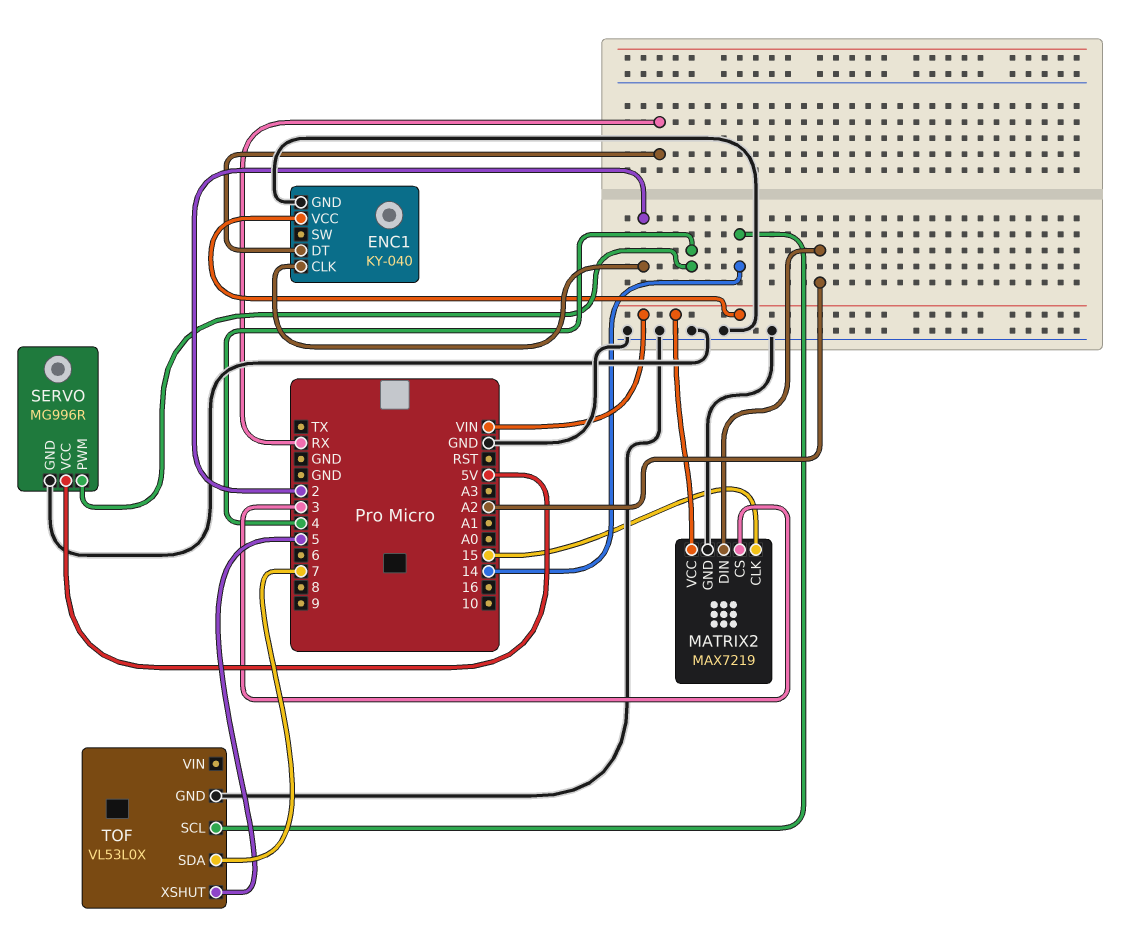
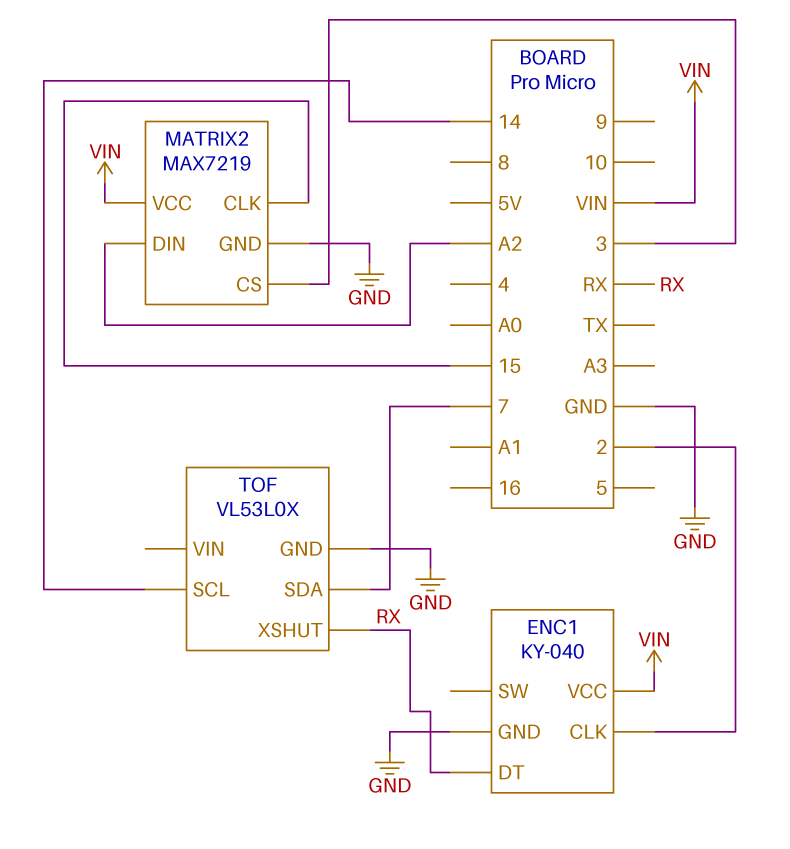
SERVO: MG996R -> none
SERVO pin GND: GND -> none
SERVO pin PWM: 4 -> none
SERVO pin VCC: 5V -> none
TOF pin XSHUT: 5 -> RX

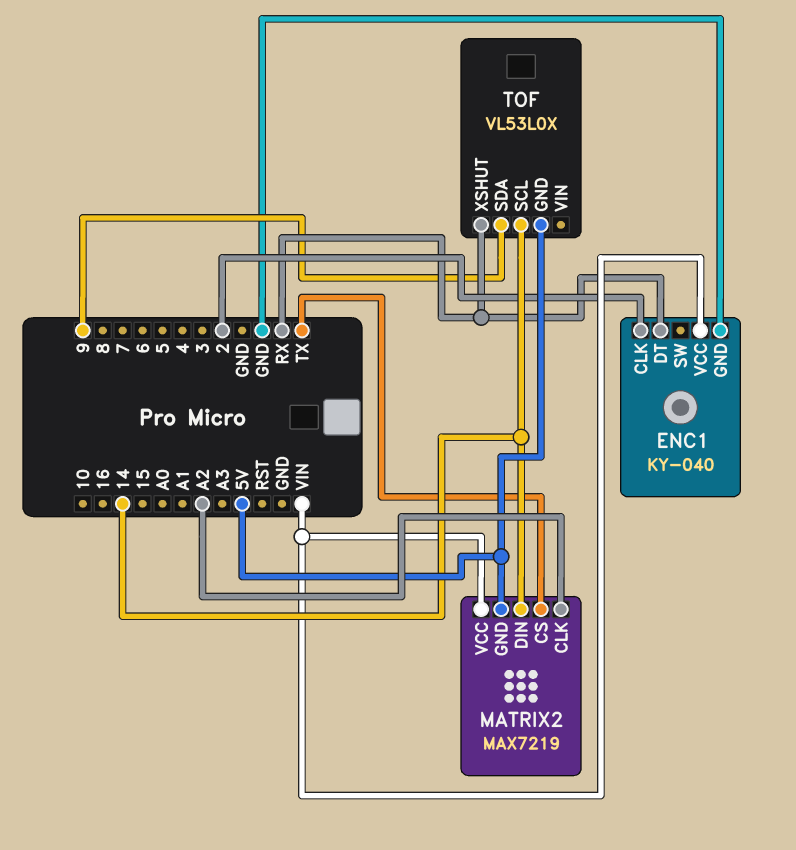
MATRIX2 pin CLK: 15 -> A2
MATRIX2 pin CS: 3 -> TX
MATRIX2 pin DIN: A2 -> 14
MATRIX2 pin GND: GND -> 5V
TOF pin GND: GND -> 5V
TOF pin SDA: 7 -> 9

